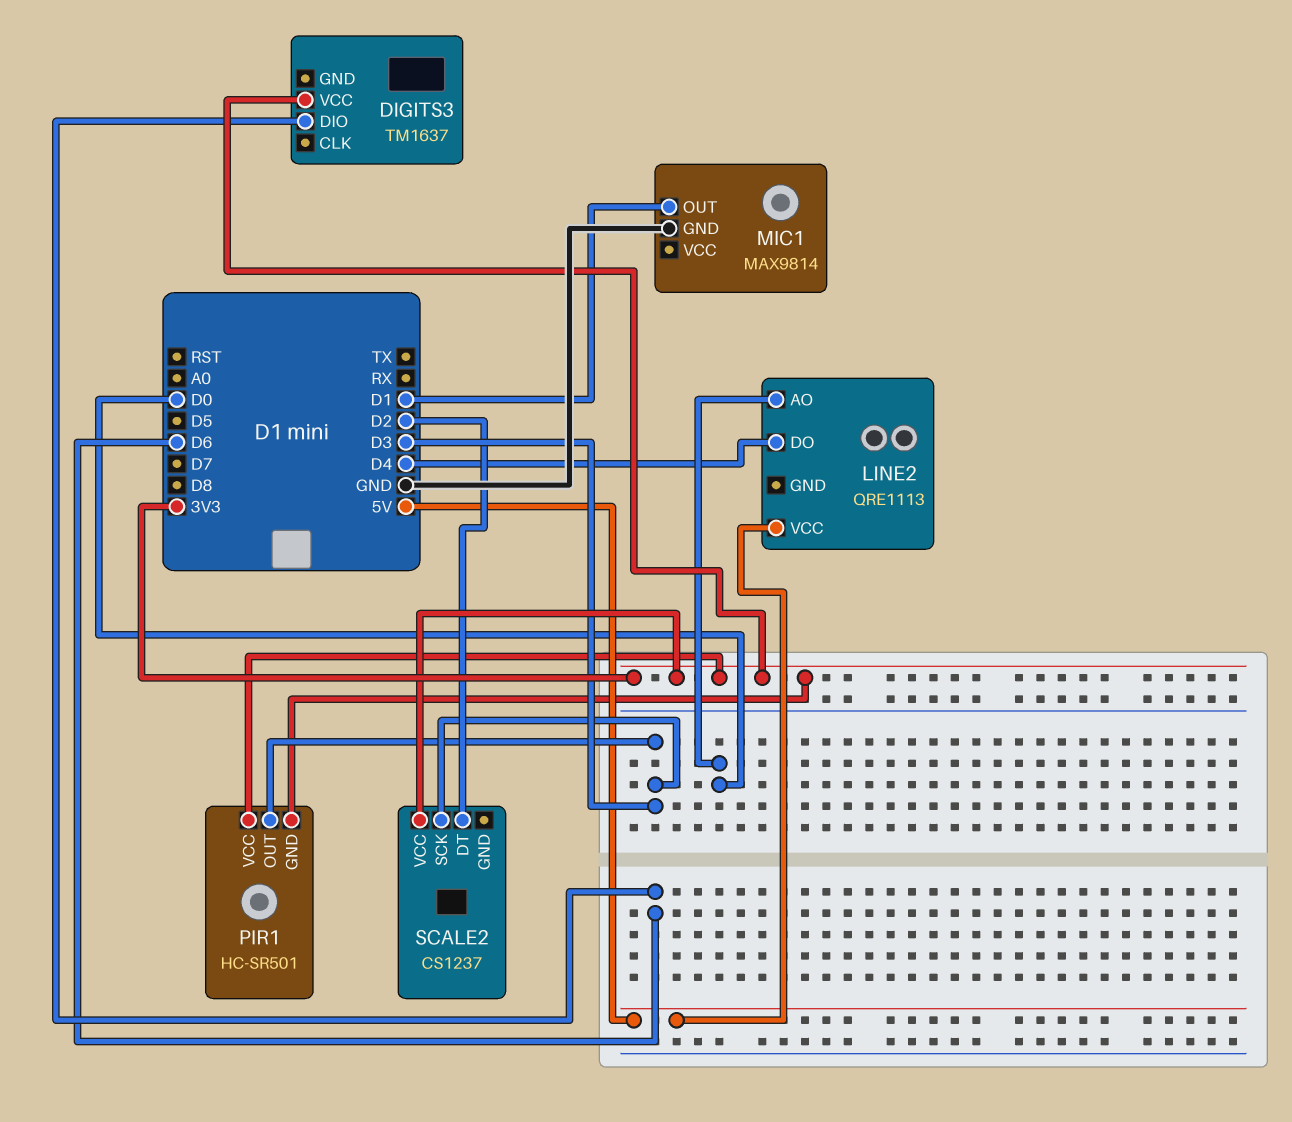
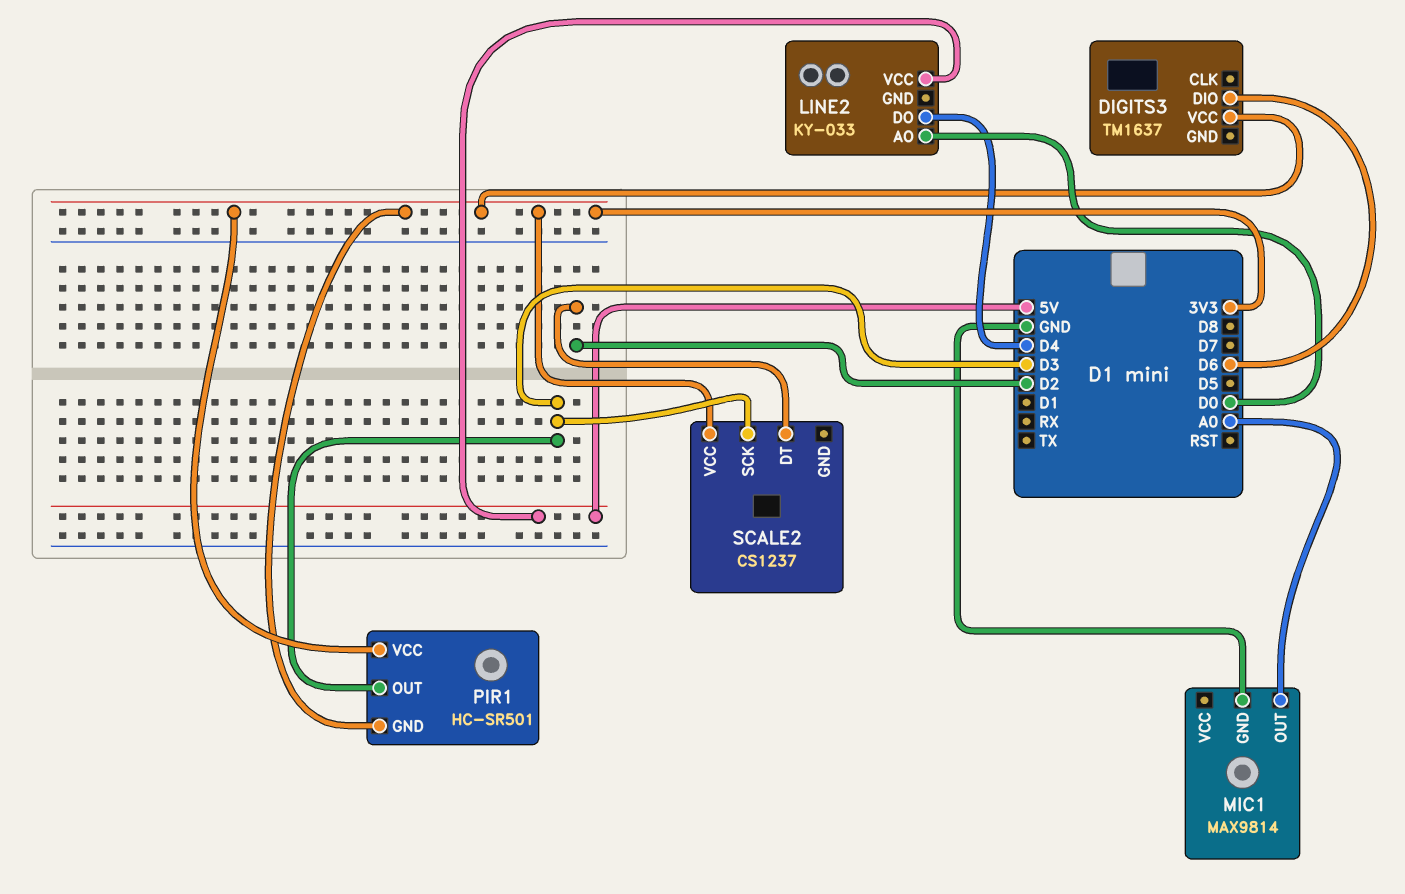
LINE2: QRE1113 -> KY-033
MIC1 pin OUT: D1 -> A0

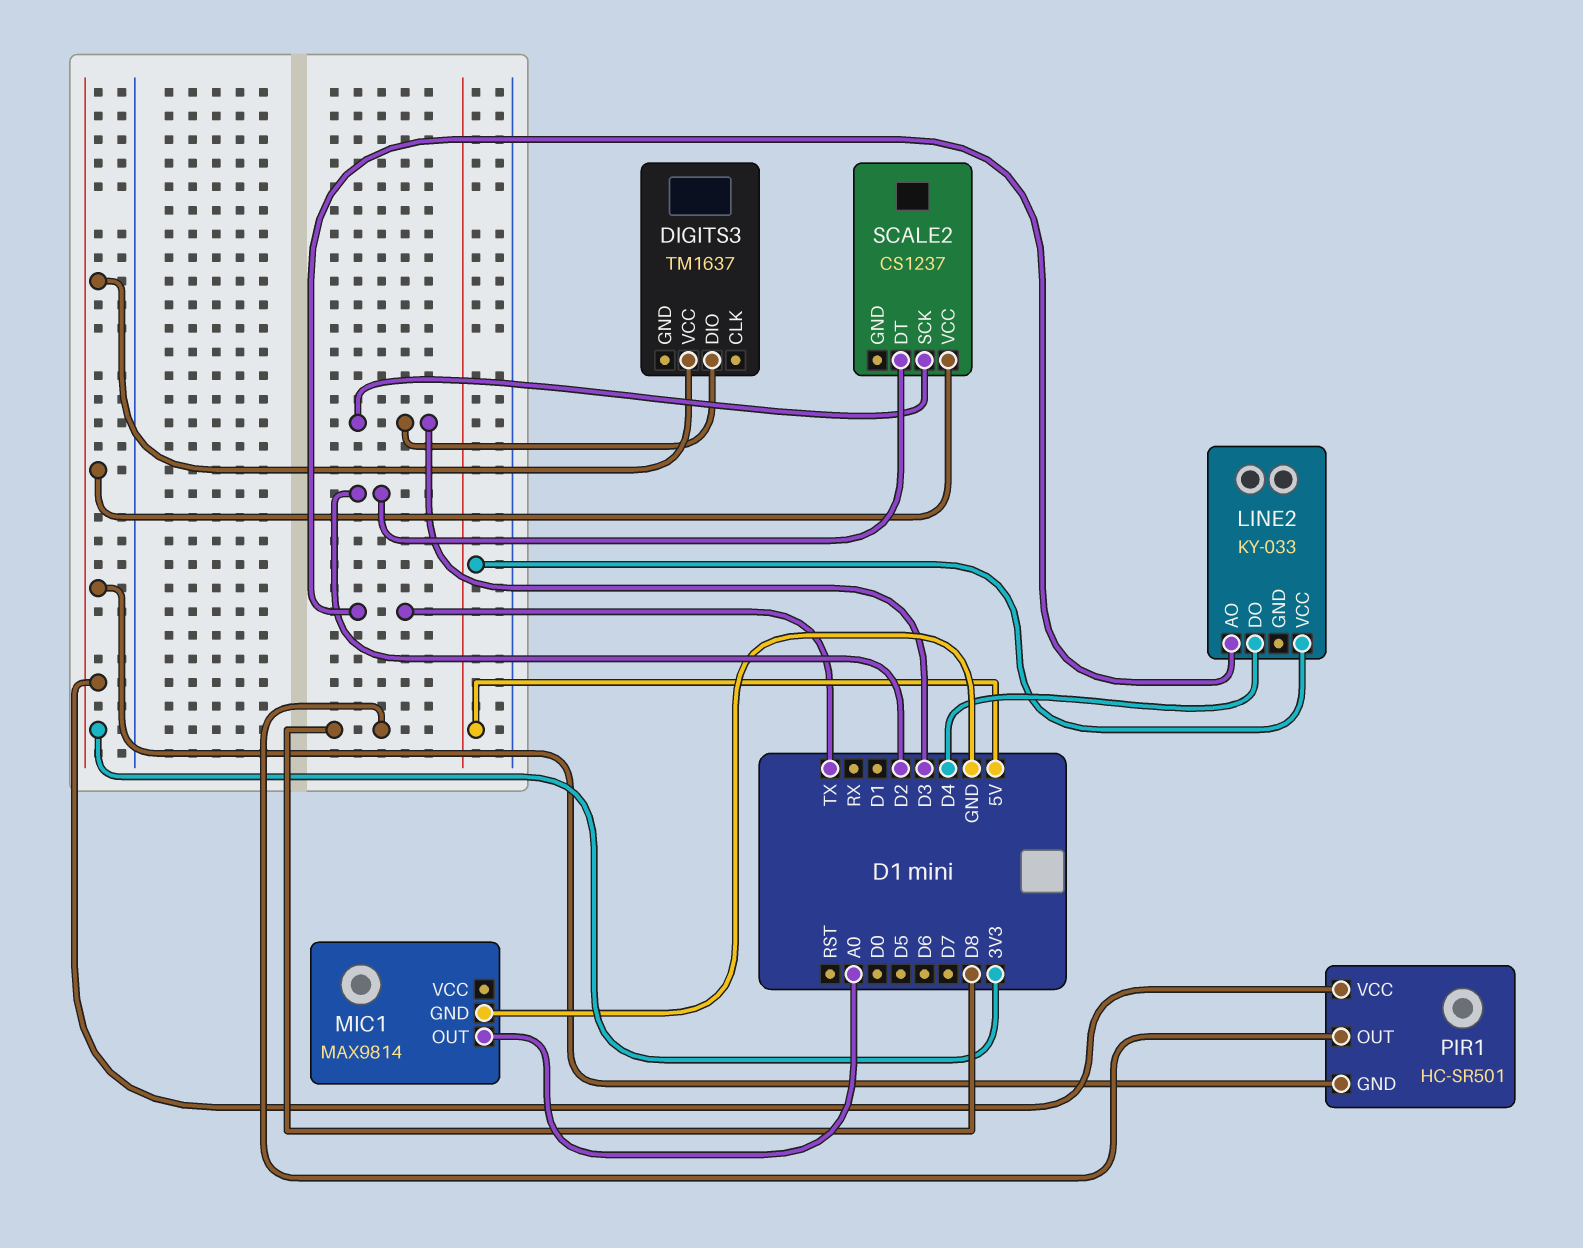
DIGITS3 pin DIO: D6 -> D3
LINE2 pin AO: D0 -> TX
PIR1 pin OUT: D3 -> D8

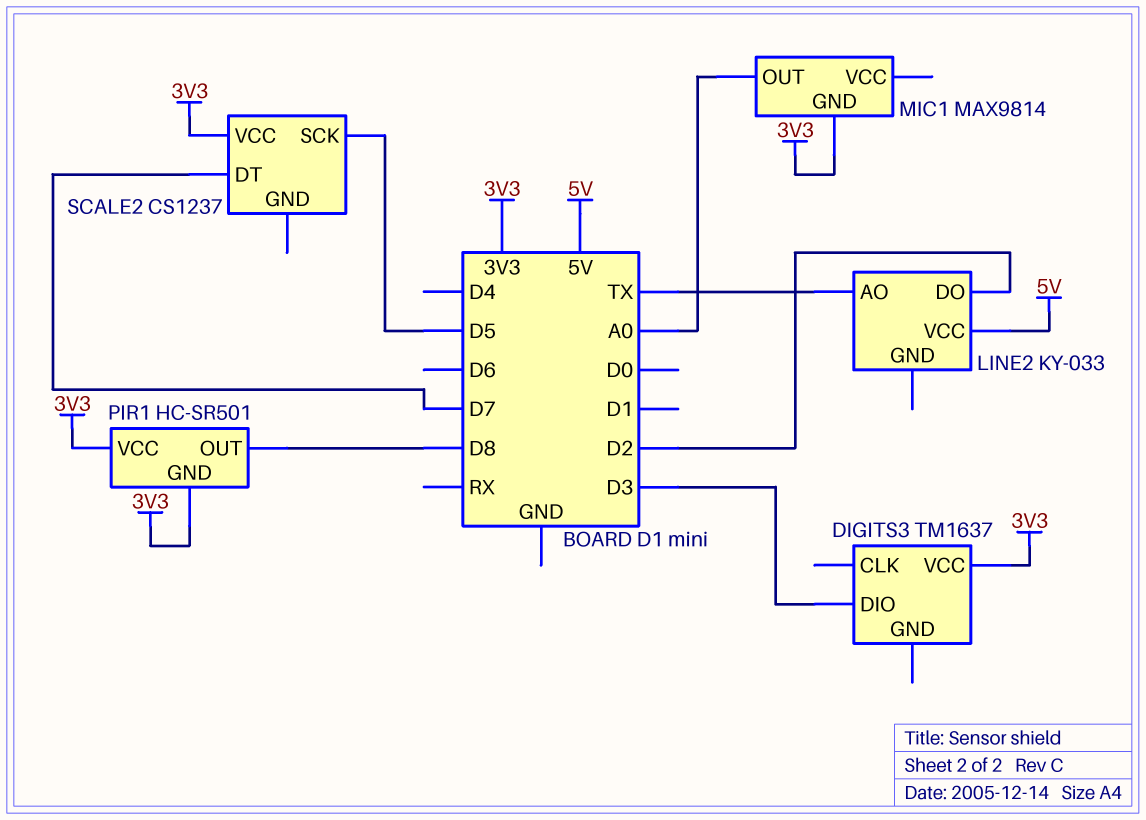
LINE2 pin DO: D4 -> D2
MIC1 pin GND: GND -> 3V3
SCALE2 pin DT: D2 -> D7
SCALE2 pin SCK: D3 -> D5

